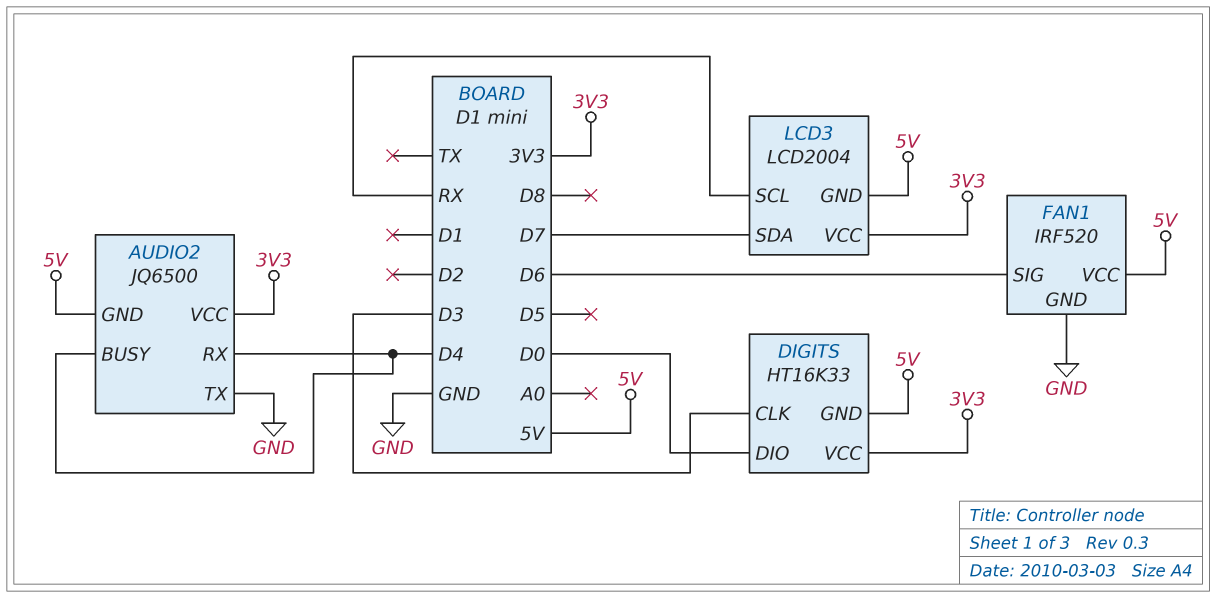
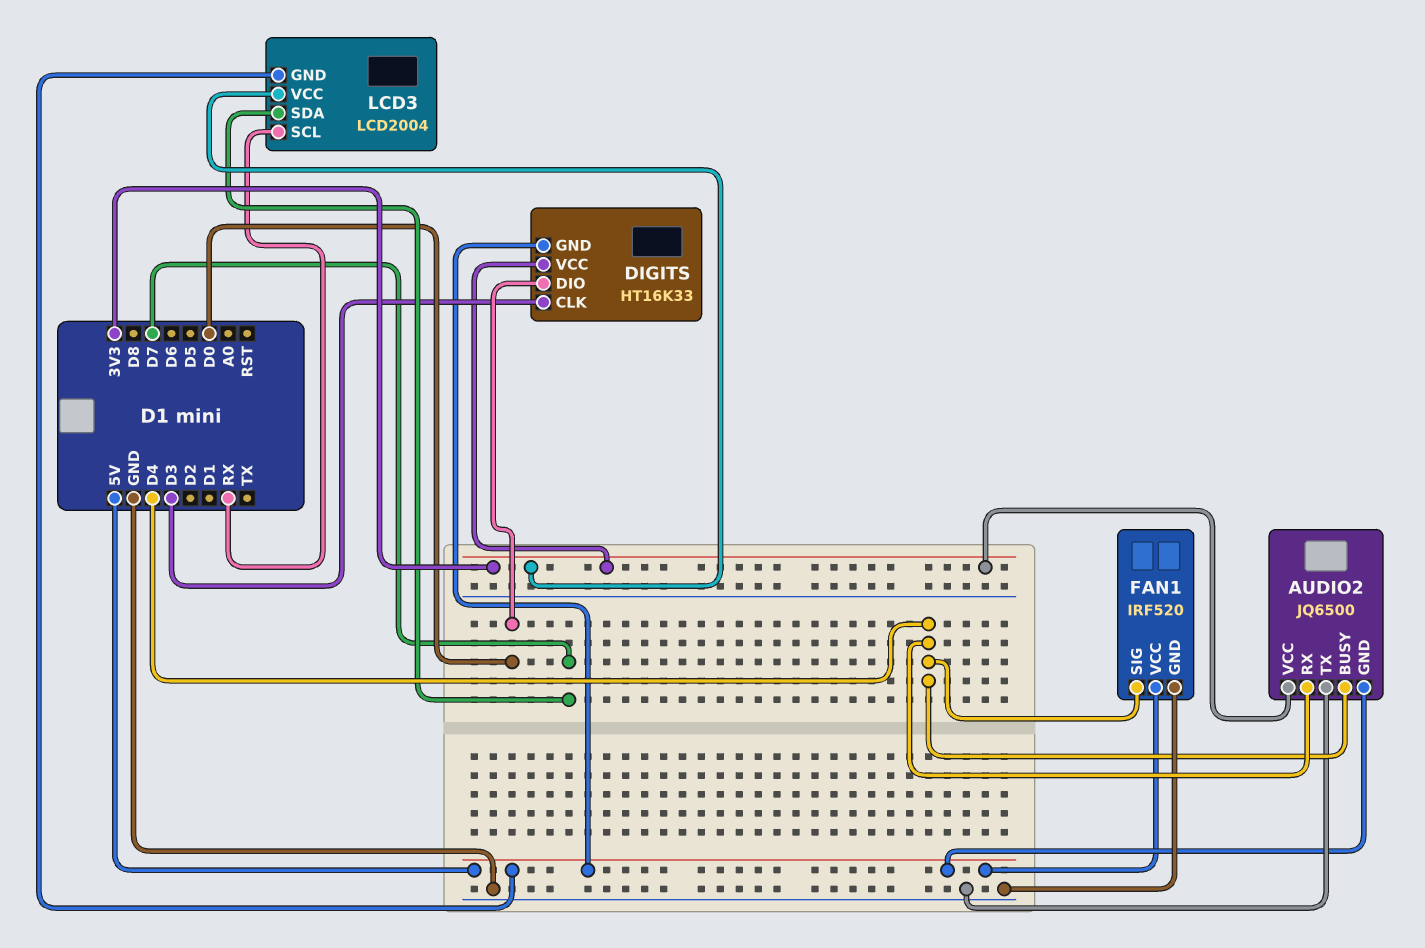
FAN1 pin SIG: D6 -> D4

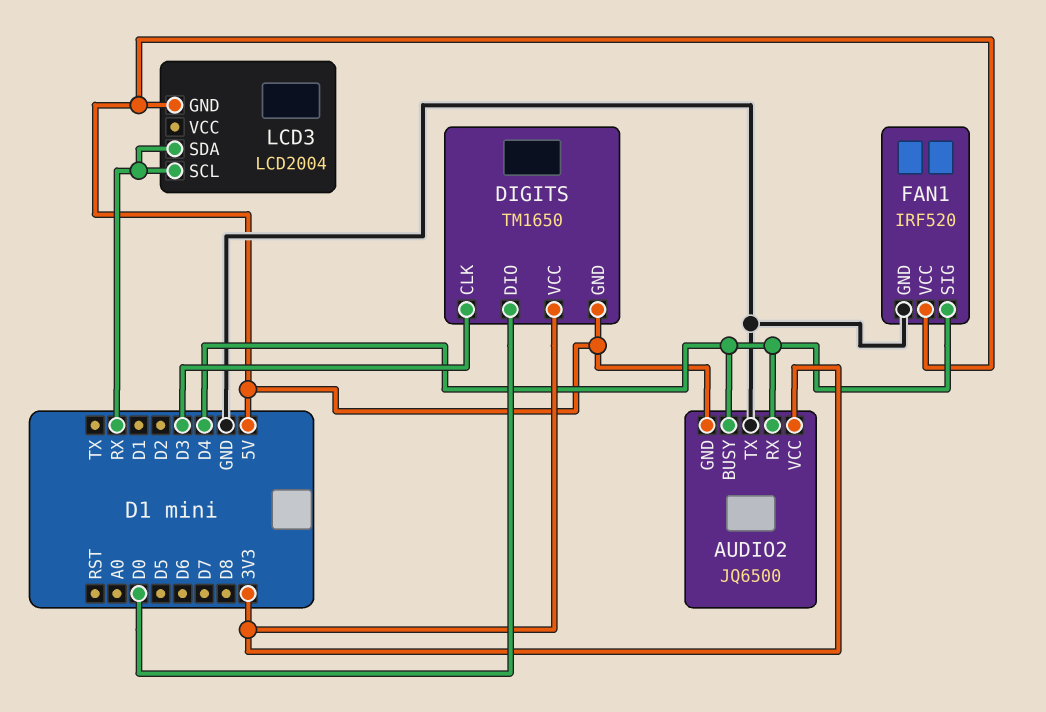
DIGITS: HT16K33 -> TM1650
LCD3 pin SDA: D7 -> RX
LCD3 pin VCC: 3V3 -> none

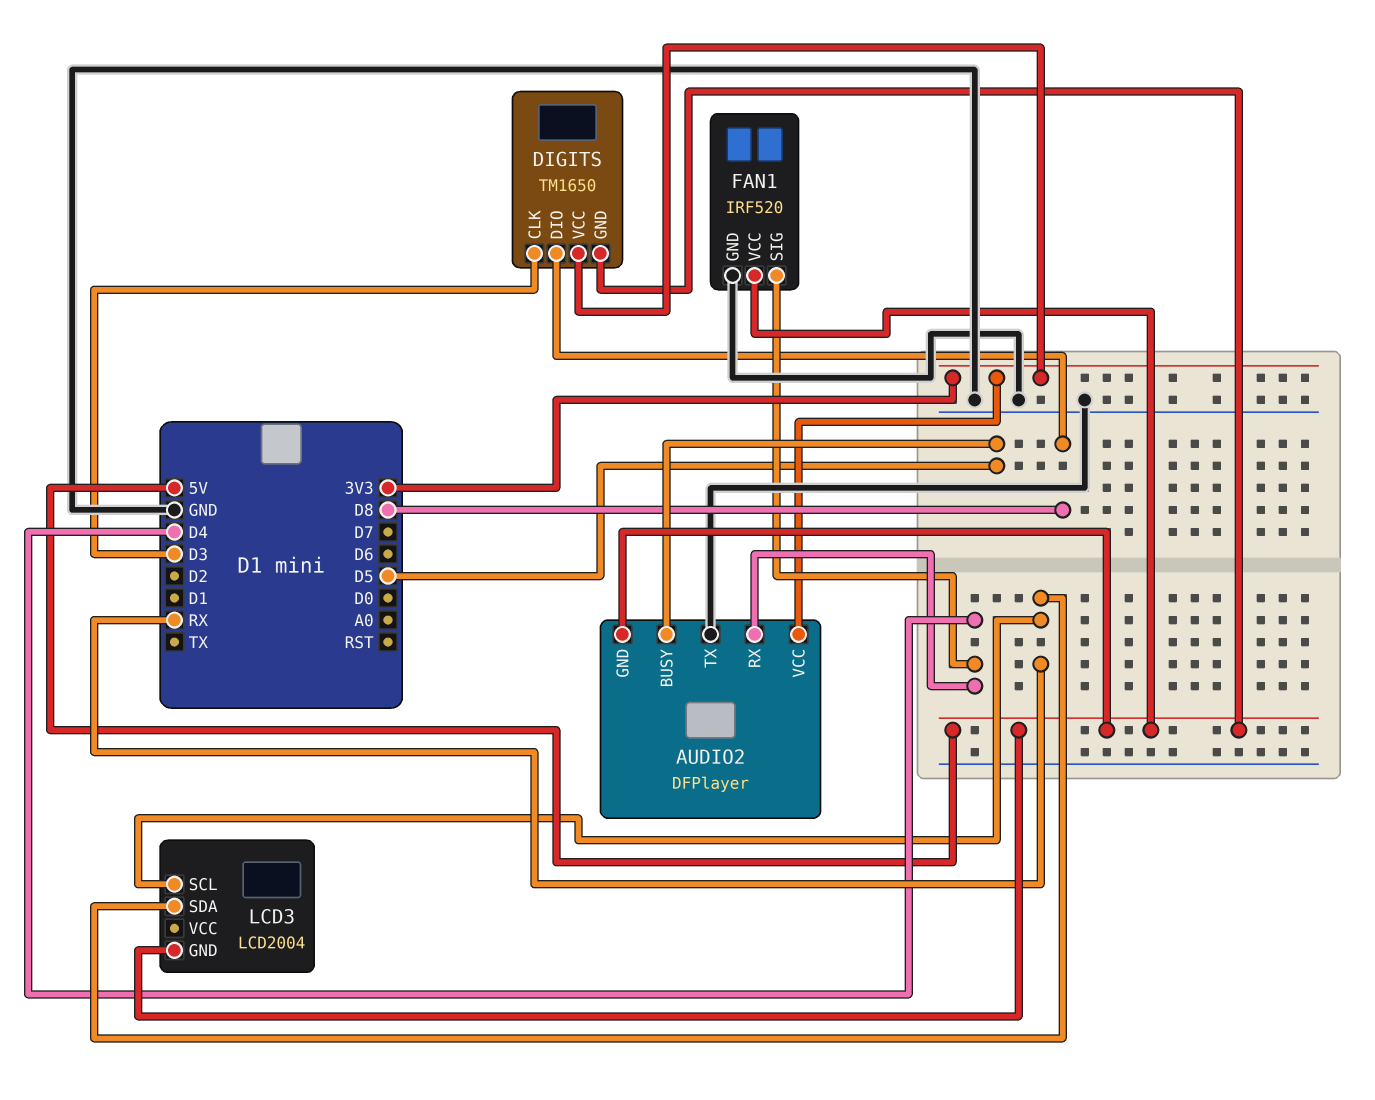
AUDIO2: JQ6500 -> DFPlayer
AUDIO2 pin BUSY: D4 -> D5
DIGITS pin DIO: D0 -> D8

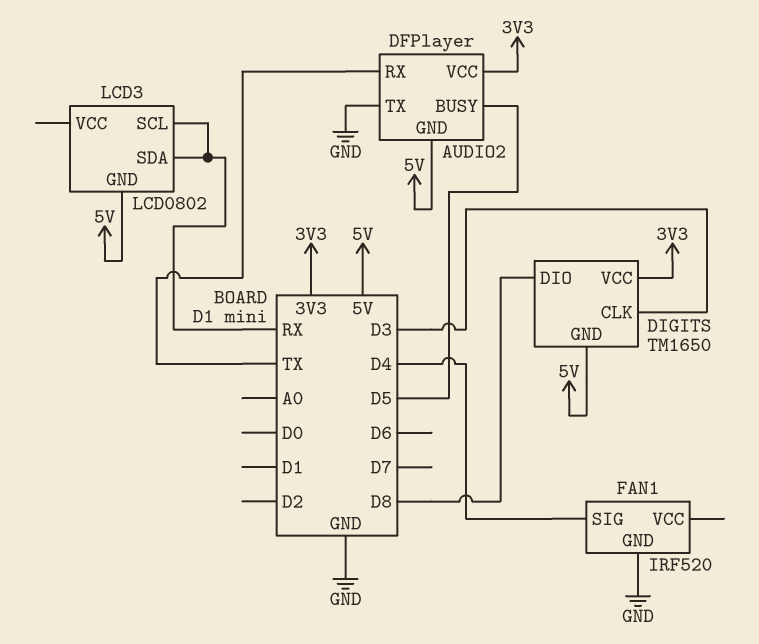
AUDIO2 pin RX: D4 -> TX
FAN1 pin VCC: 5V -> none
LCD3: LCD2004 -> LCD0802

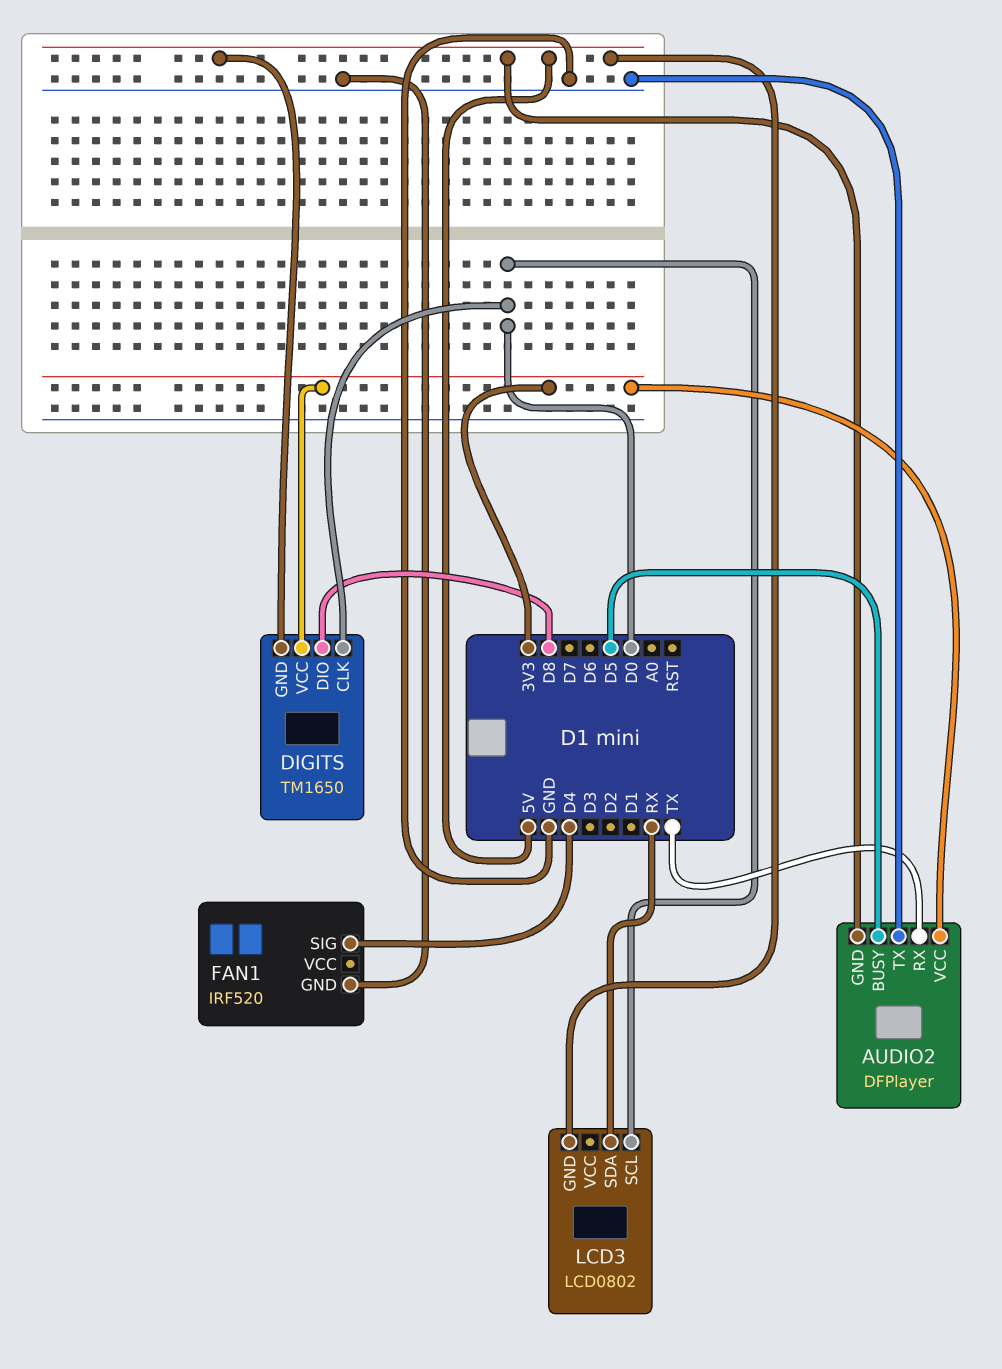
DIGITS pin CLK: D3 -> D0
LCD3 pin SCL: RX -> D0

